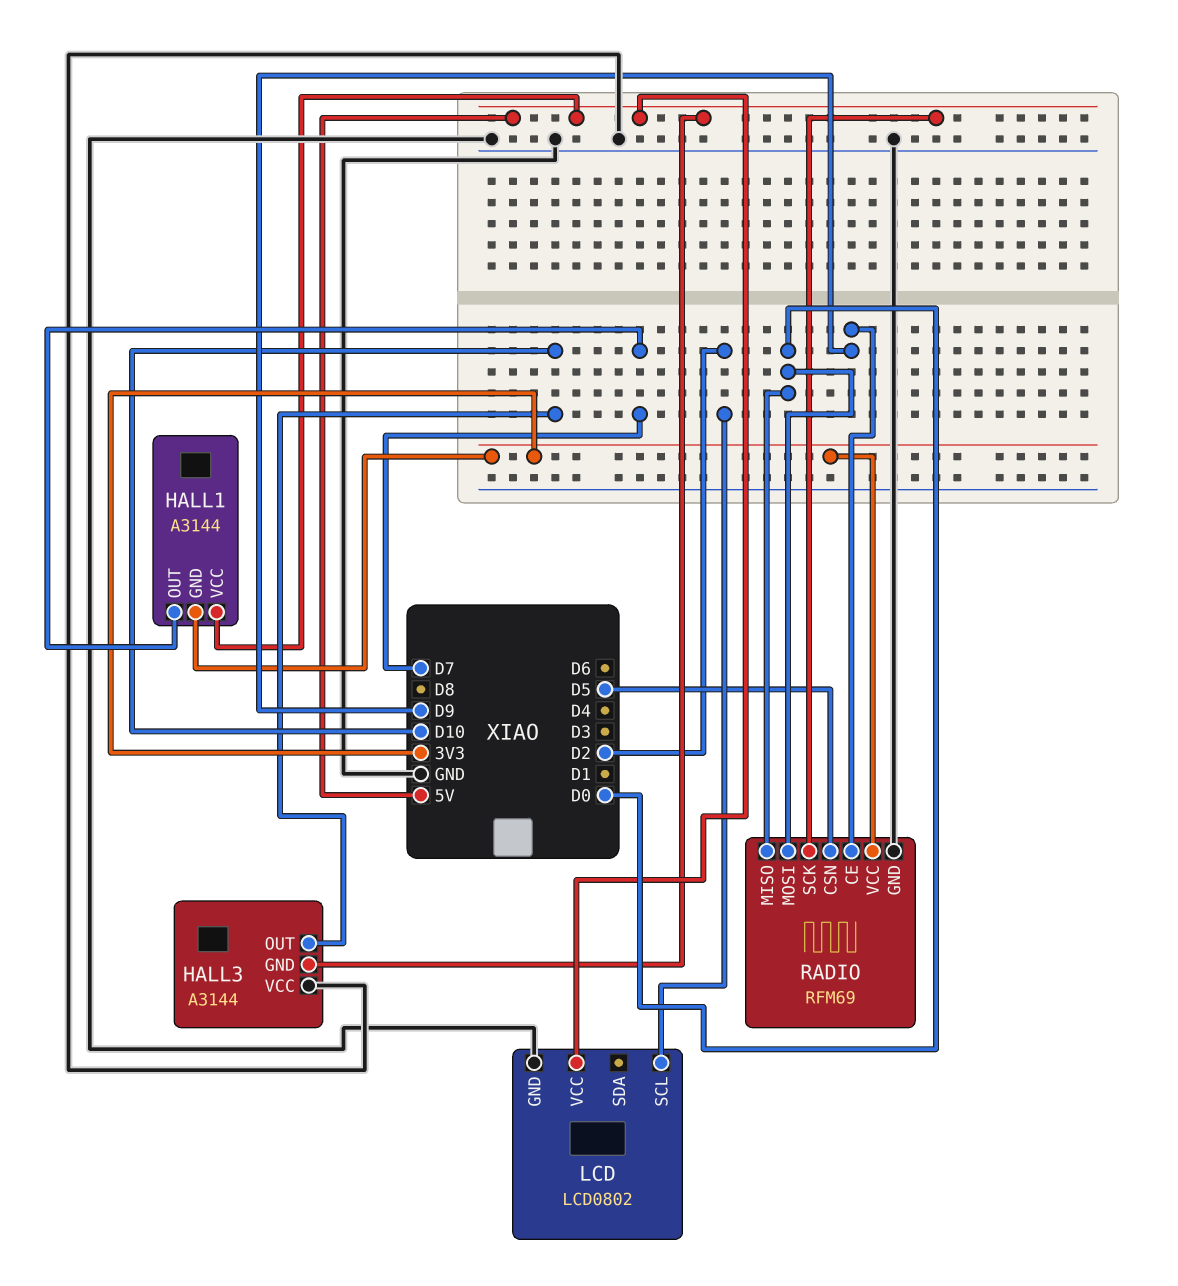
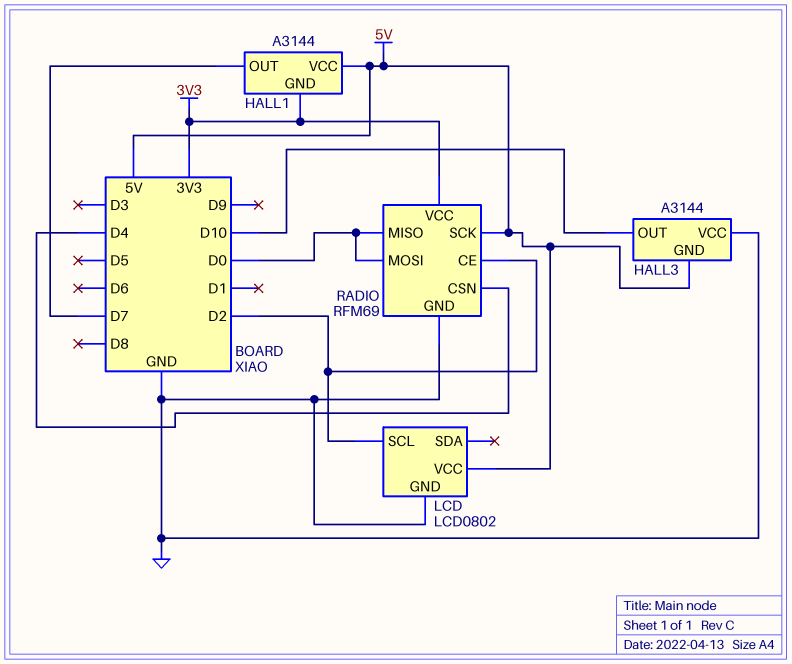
RADIO pin CE: D9 -> D2
RADIO pin CSN: D5 -> D4

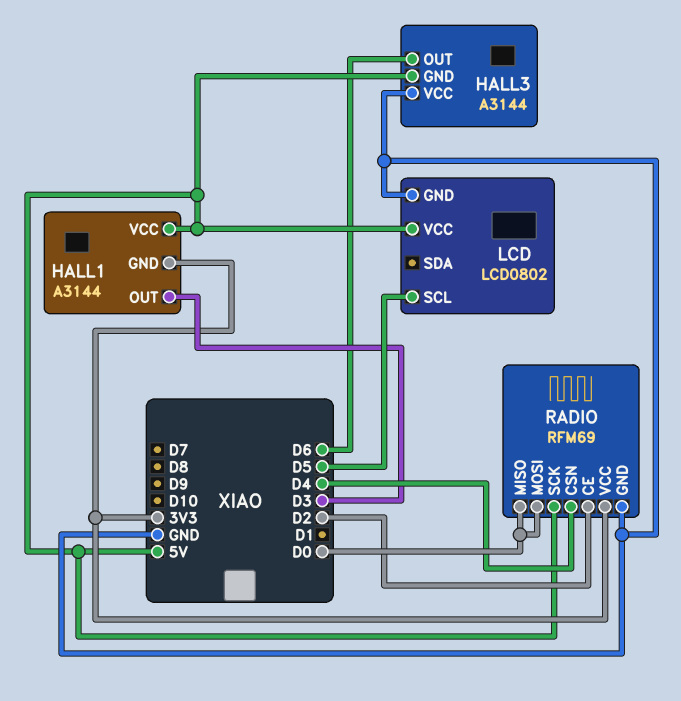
HALL1 pin OUT: D7 -> D3
HALL3 pin OUT: D10 -> D6
LCD pin SCL: D2 -> D5

